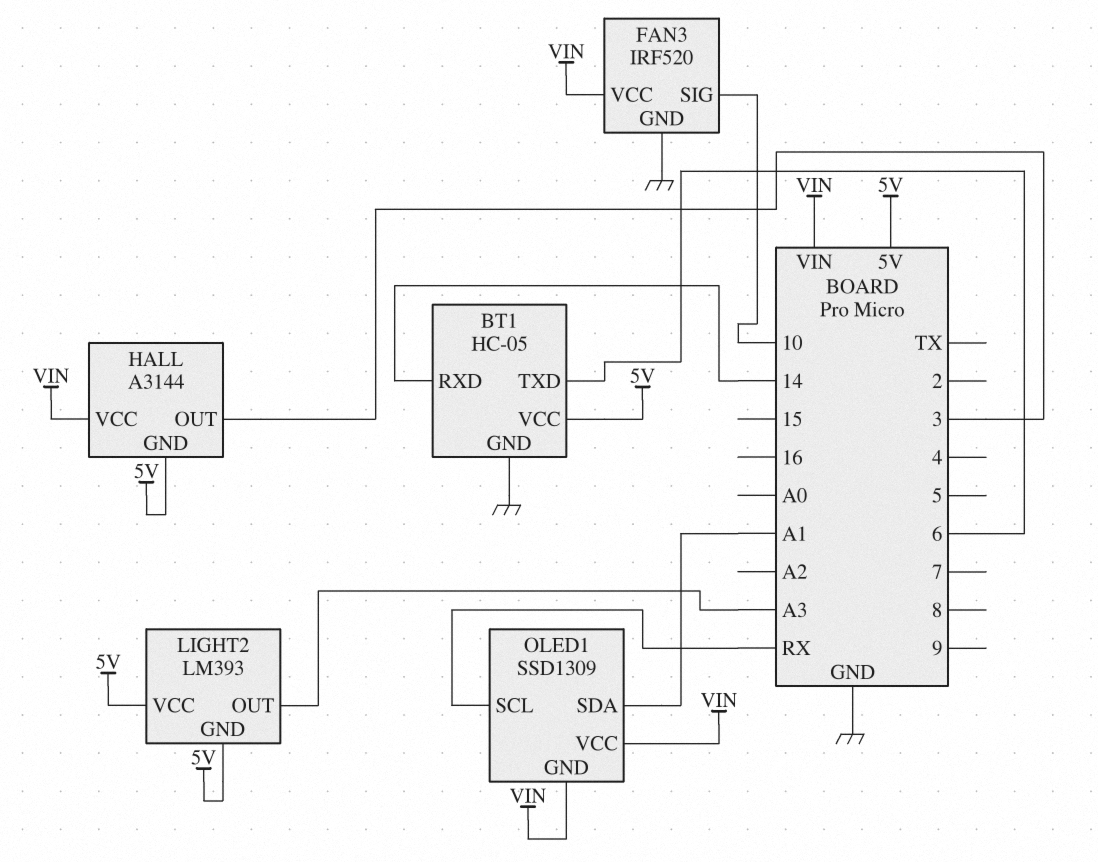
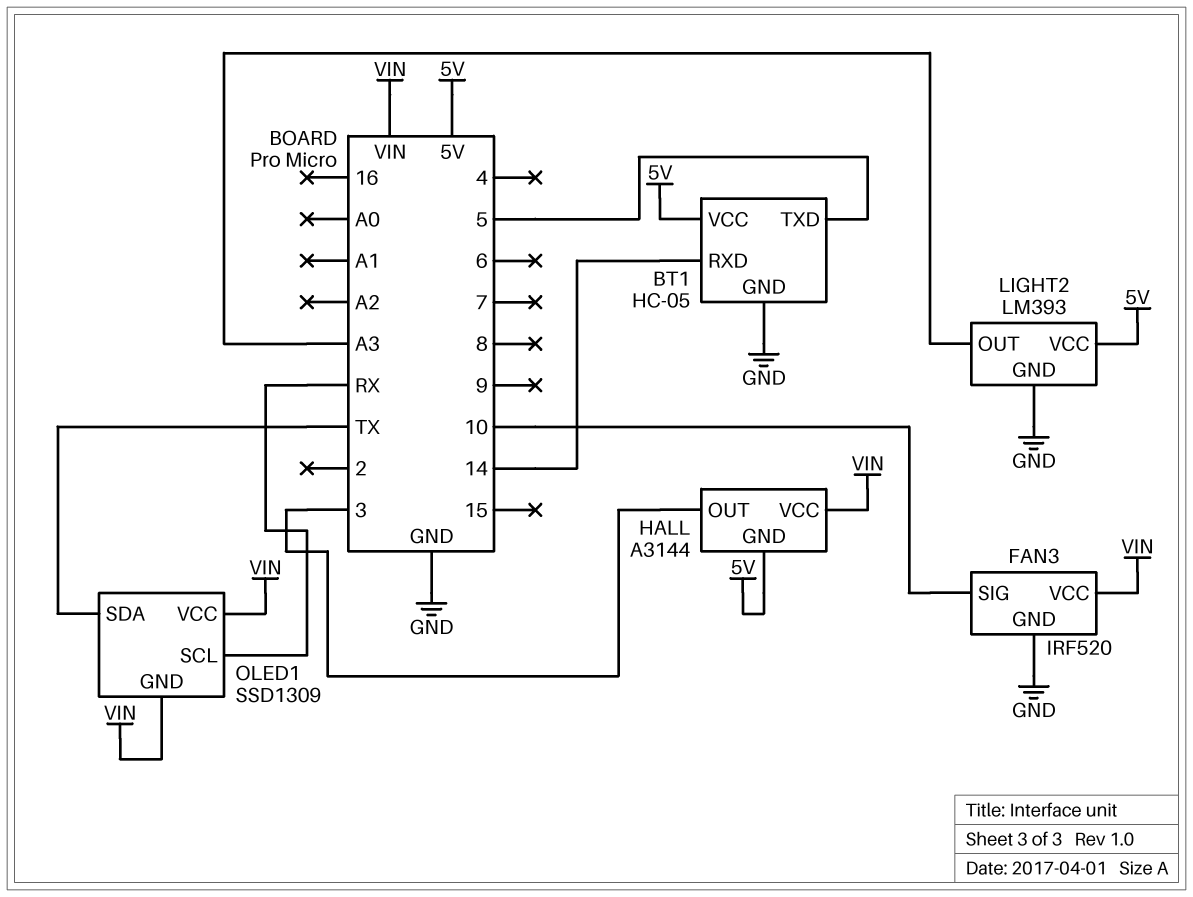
BT1 pin TXD: 6 -> 5
LIGHT2 pin GND: 5V -> GND
OLED1 pin SDA: A1 -> TX

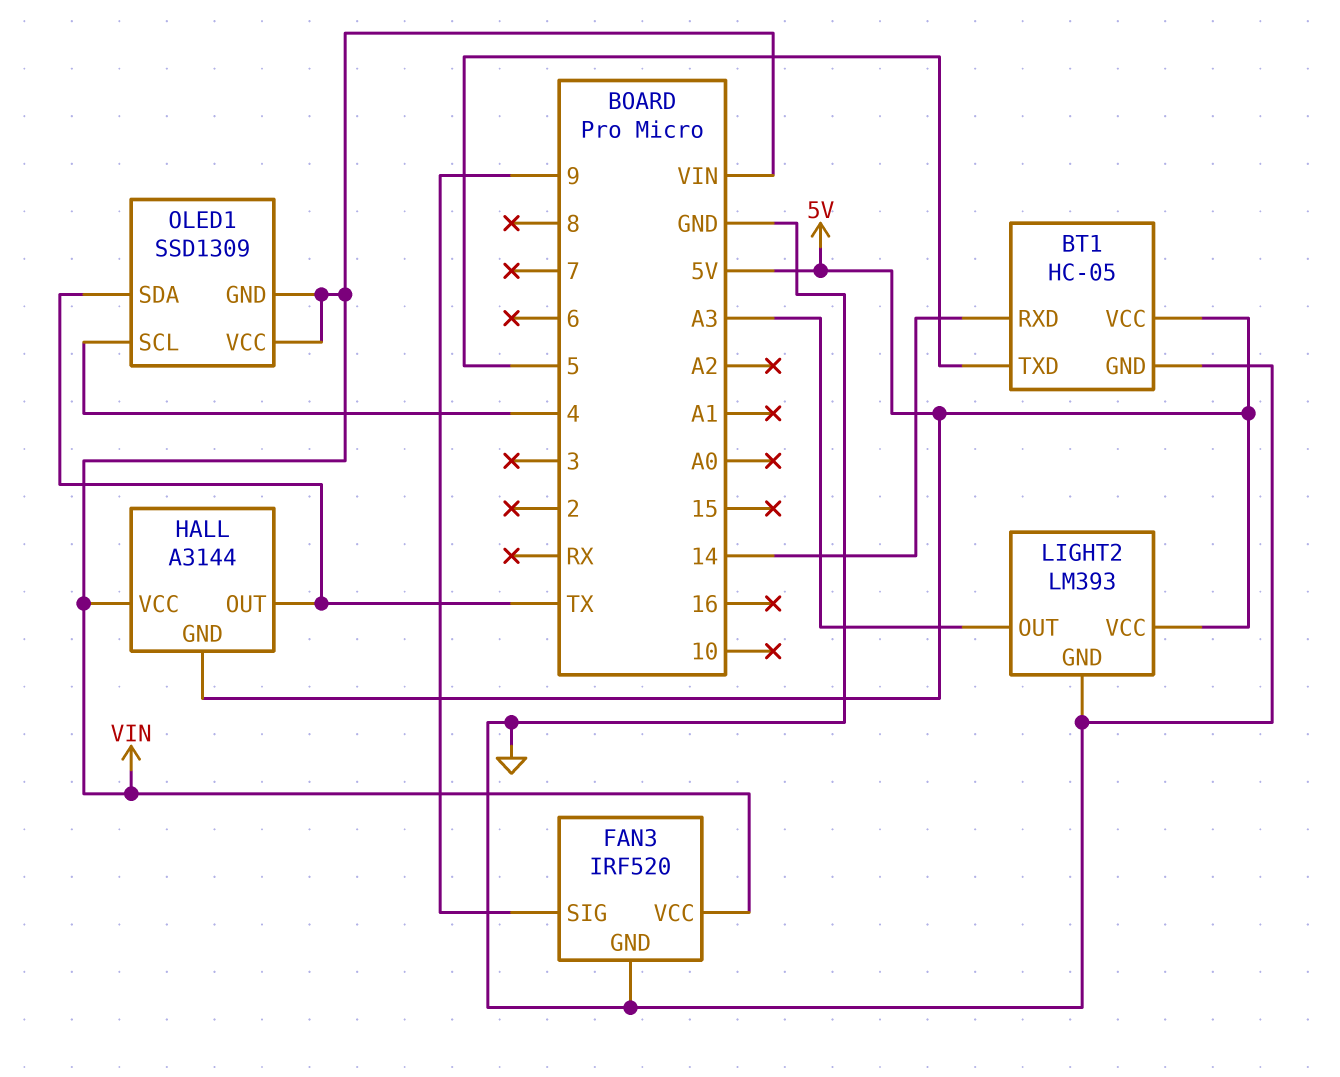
FAN3 pin SIG: 10 -> 9
HALL pin OUT: 3 -> TX
OLED1 pin SCL: RX -> 4

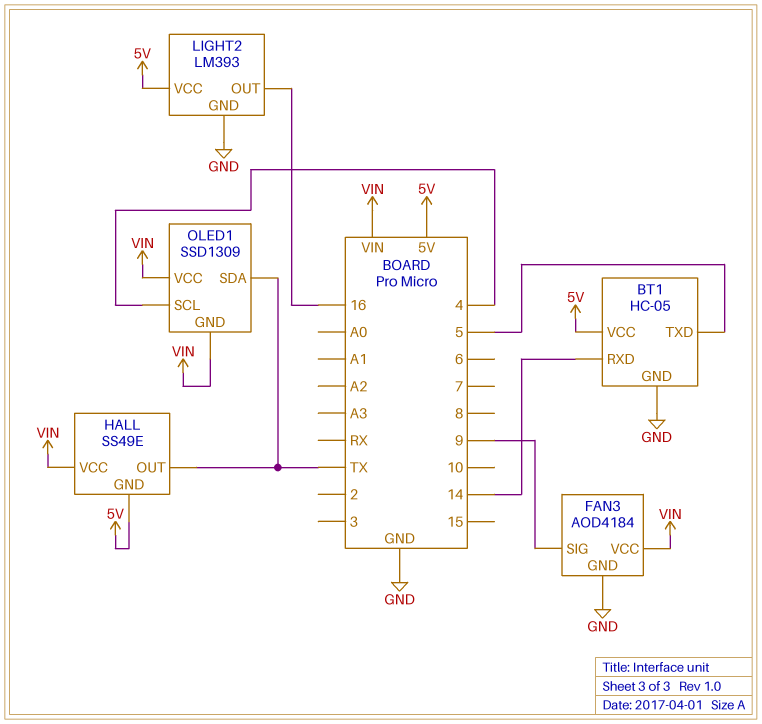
FAN3: IRF520 -> AOD4184
HALL: A3144 -> SS49E
LIGHT2 pin OUT: A3 -> 16

